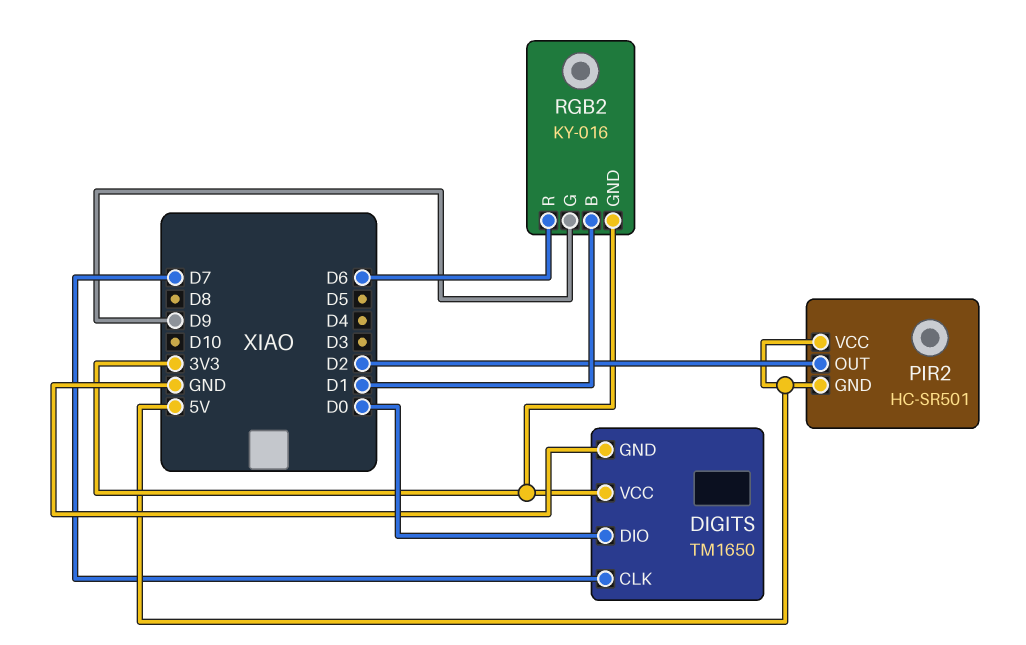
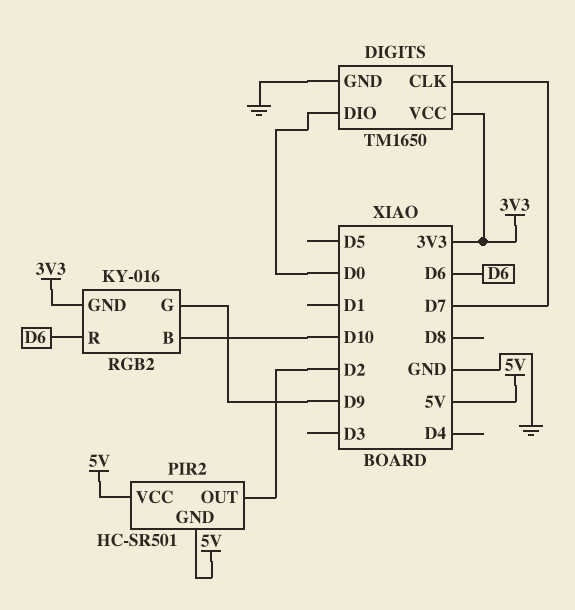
RGB2 pin B: D1 -> D10

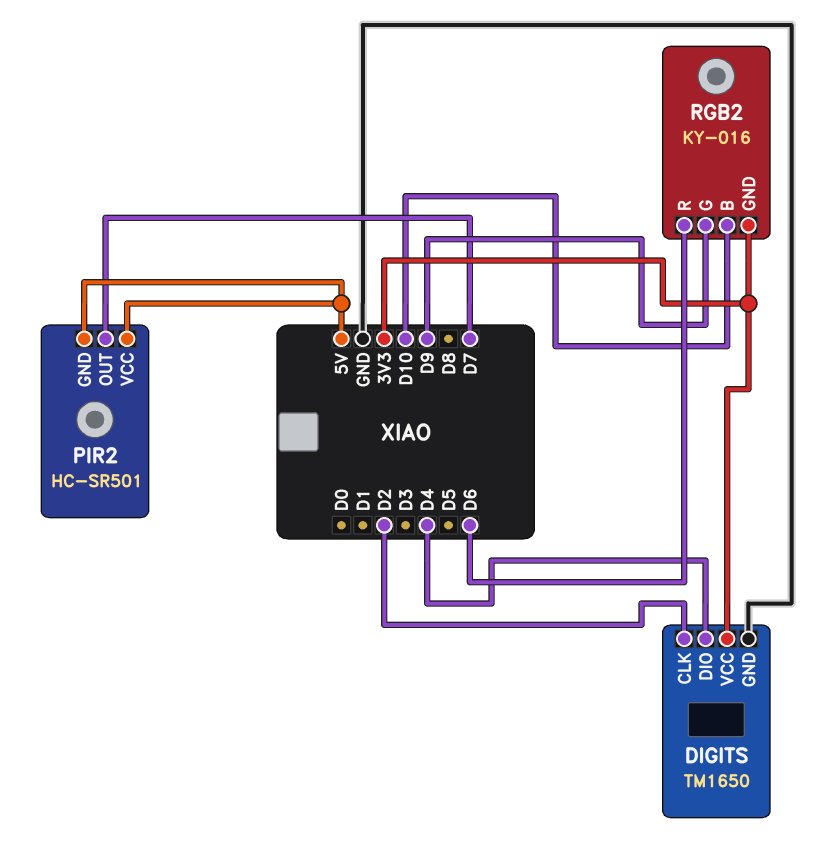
DIGITS pin CLK: D7 -> D2
DIGITS pin DIO: D0 -> D4
PIR2 pin OUT: D2 -> D7

